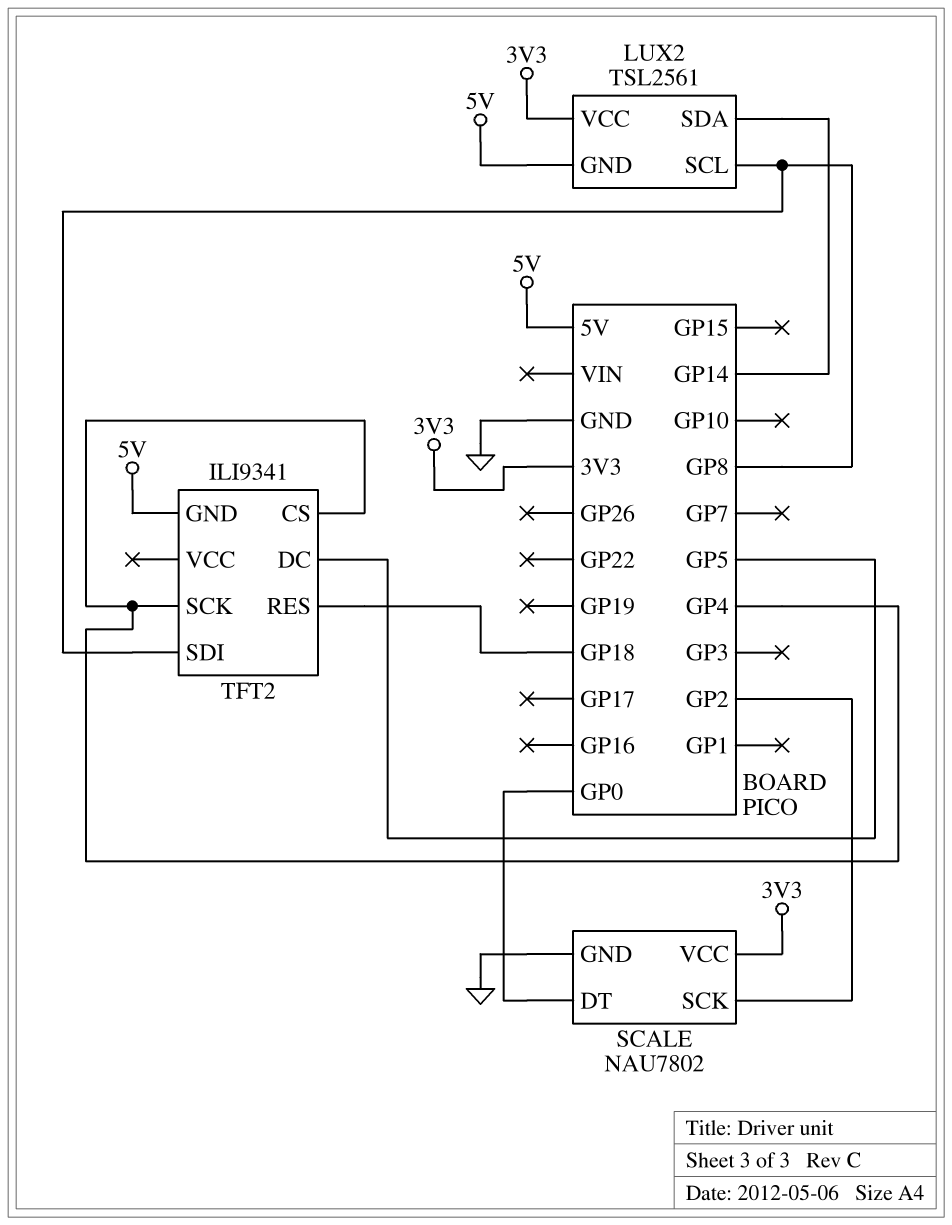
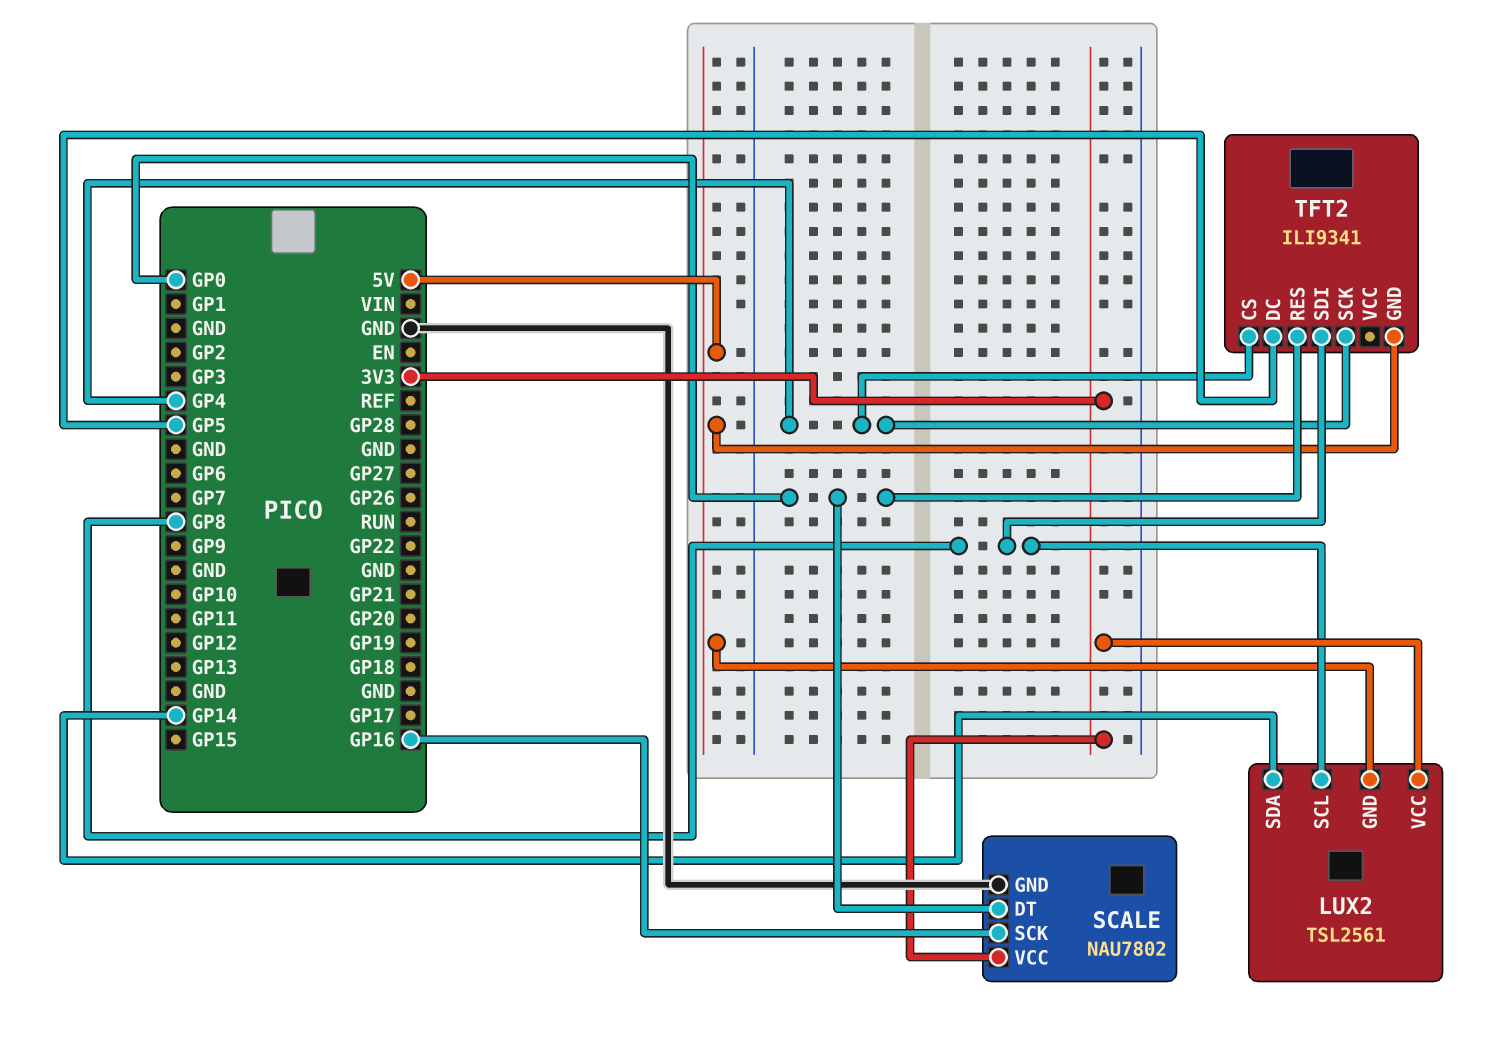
SCALE pin SCK: GP2 -> GP16
TFT2 pin RES: GP18 -> GP0

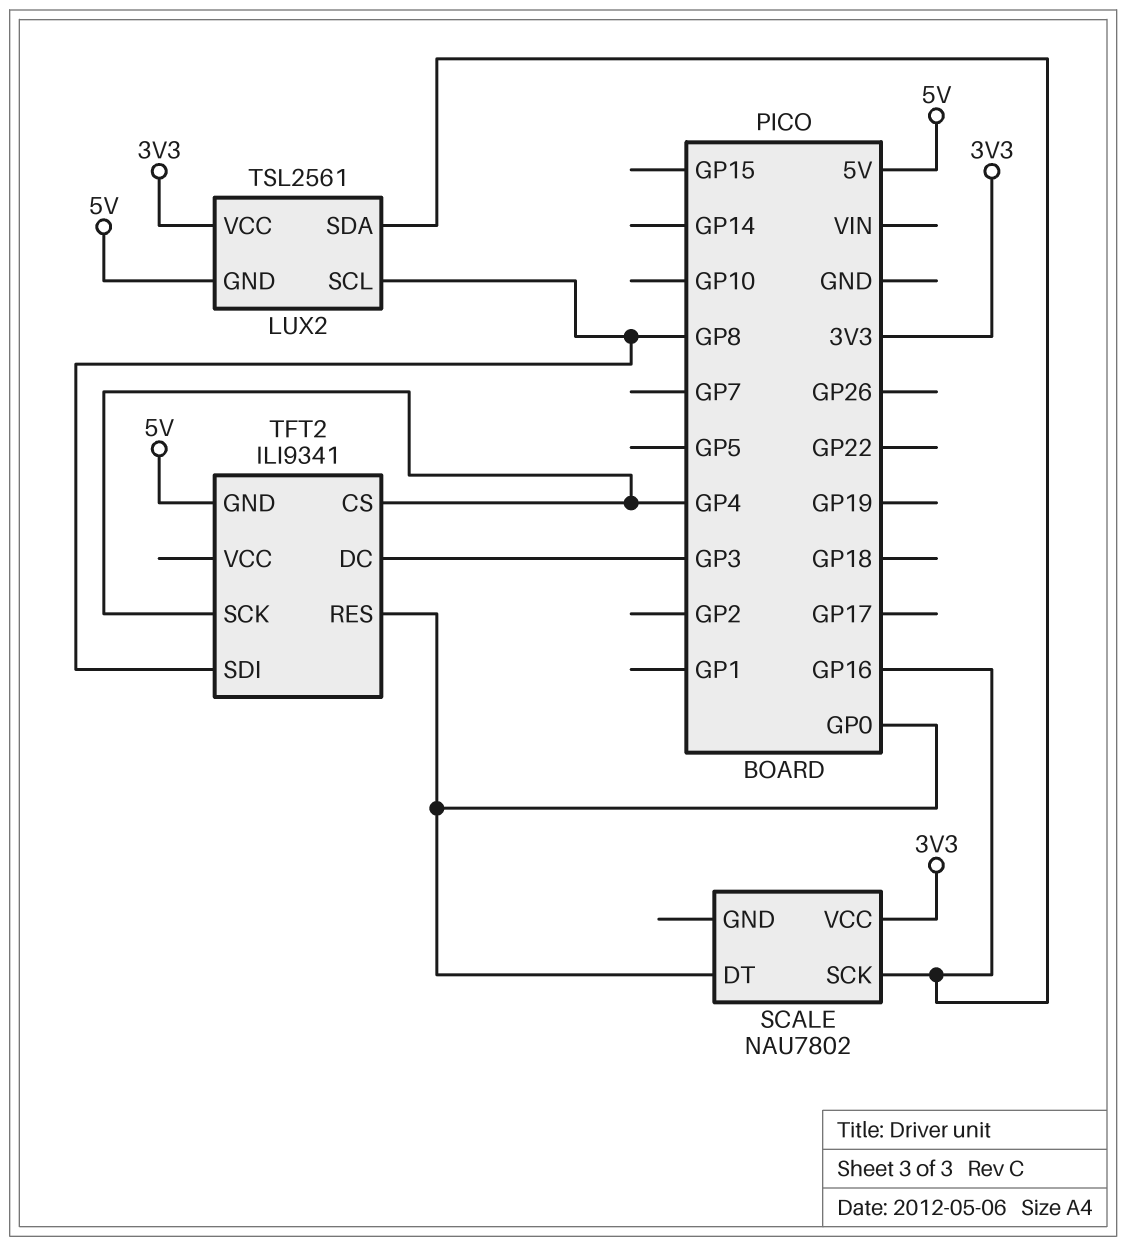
LUX2 pin SDA: GP14 -> GP16
SCALE pin GND: GND -> none
TFT2 pin DC: GP5 -> GP3

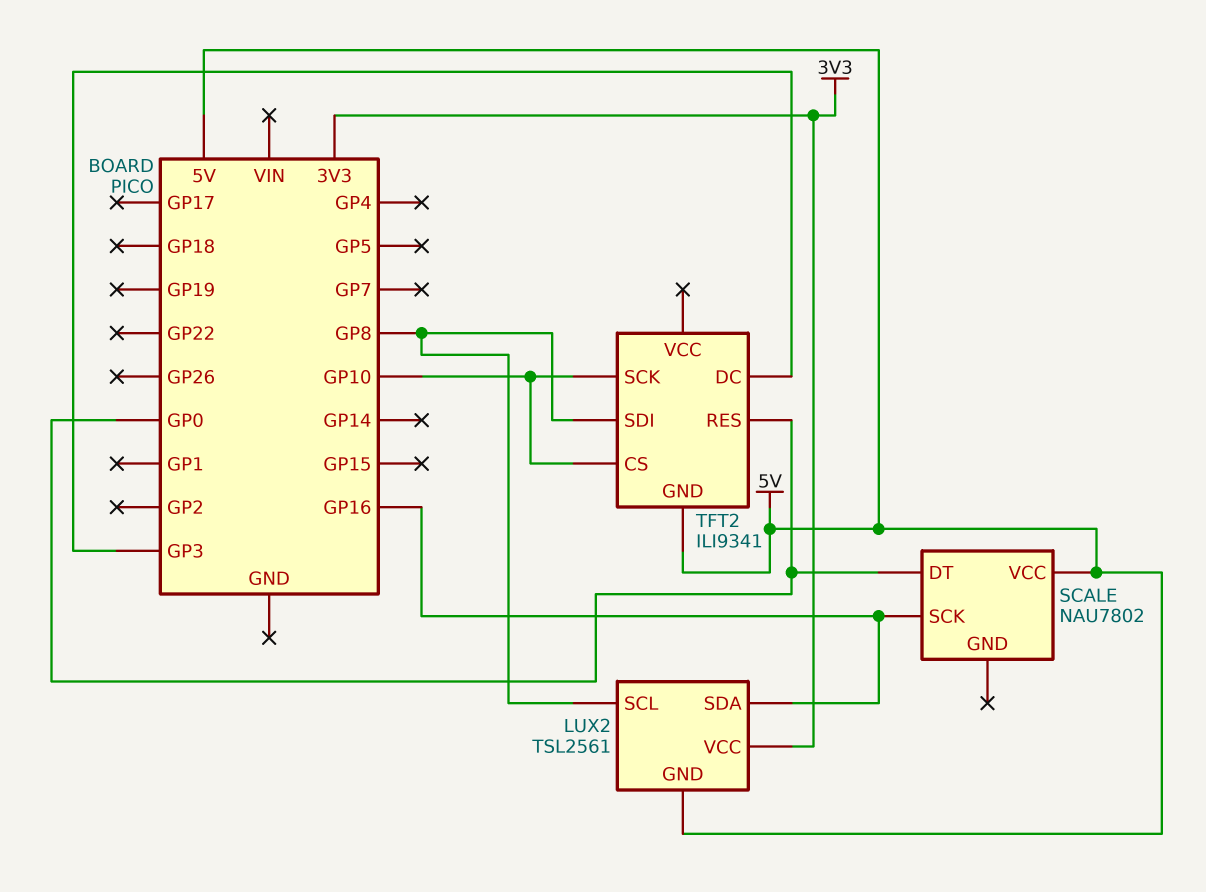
SCALE pin VCC: 3V3 -> 5V
TFT2 pin CS: GP4 -> GP10
TFT2 pin SCK: GP4 -> GP10

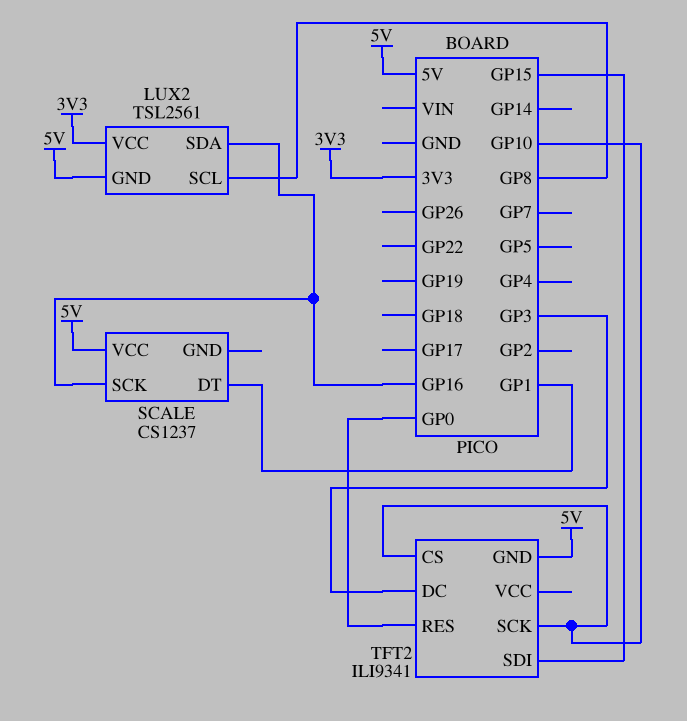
SCALE: NAU7802 -> CS1237
SCALE pin DT: GP0 -> GP1
TFT2 pin SDI: GP8 -> GP15

